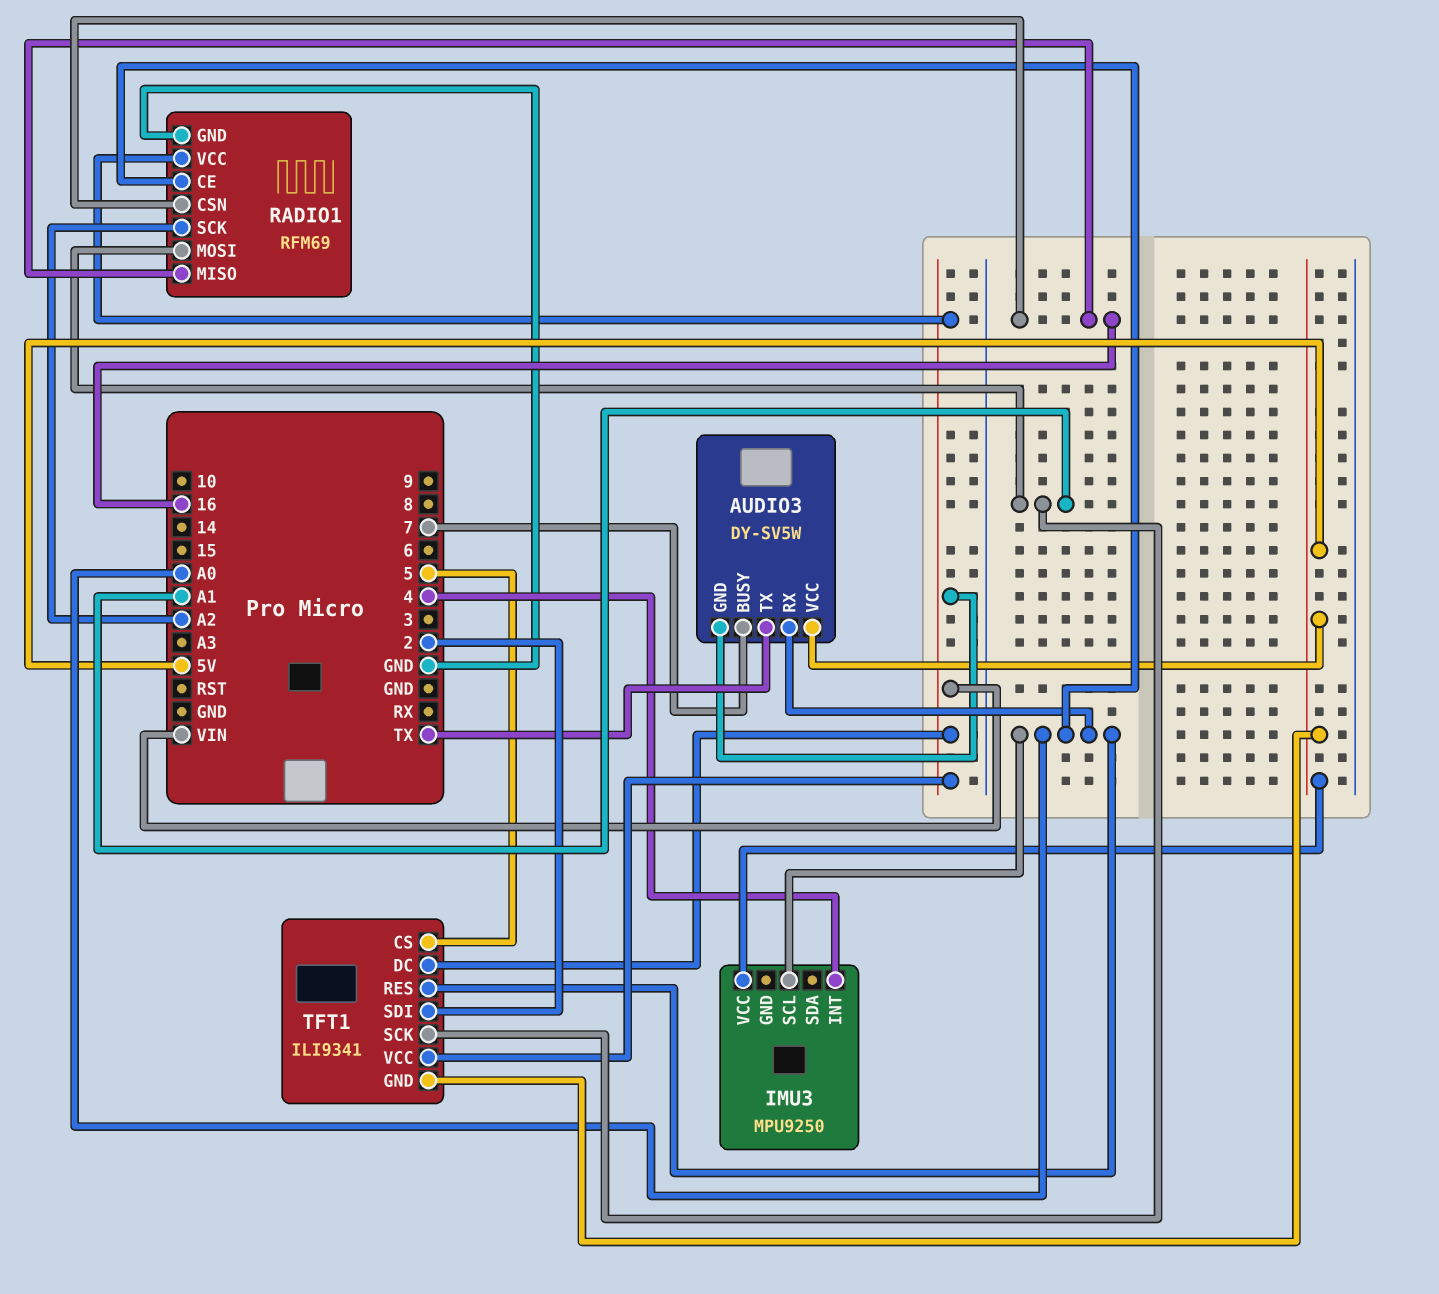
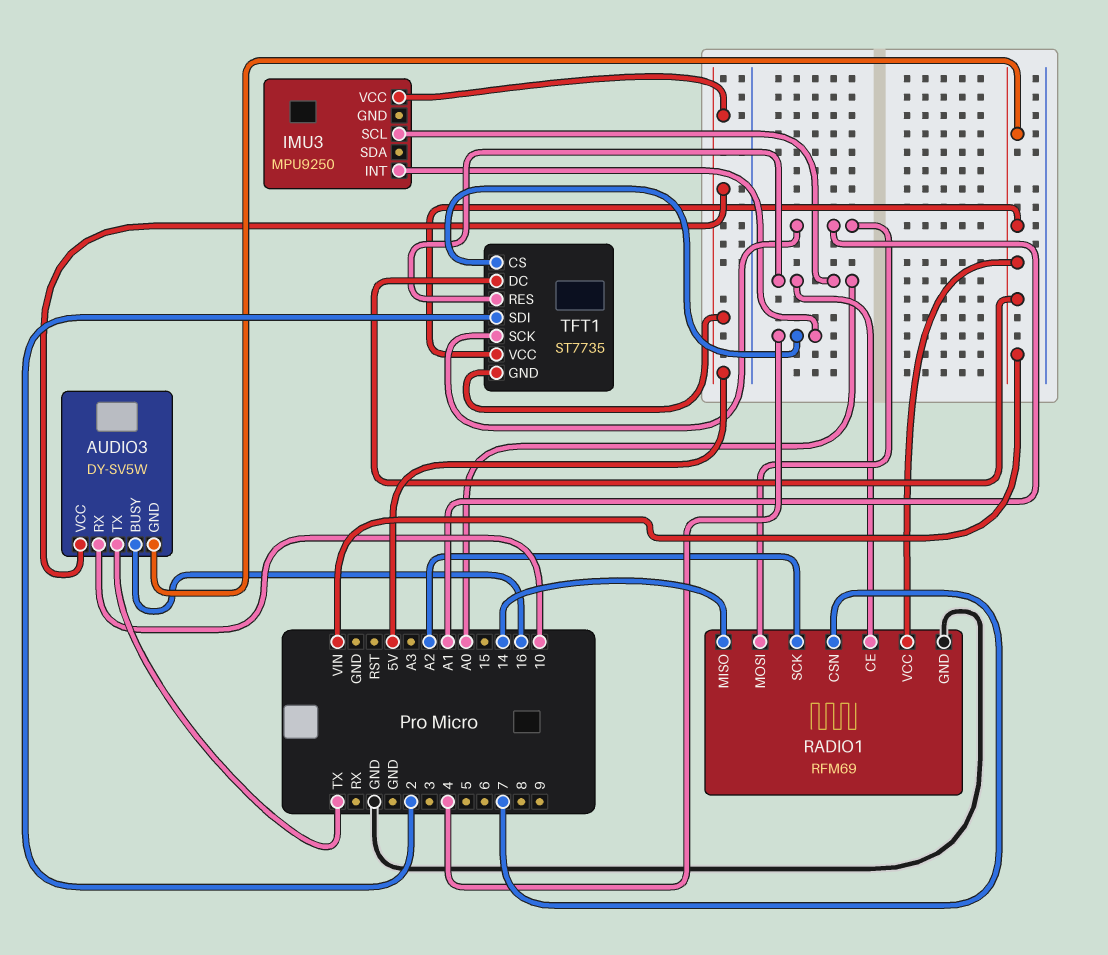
AUDIO3 pin BUSY: 7 -> 16
AUDIO3 pin RX: A0 -> 10
RADIO1 pin CSN: 16 -> 7
RADIO1 pin MISO: 16 -> 14
TFT1: ILI9341 -> ST7735
TFT1 pin CS: 5 -> 4

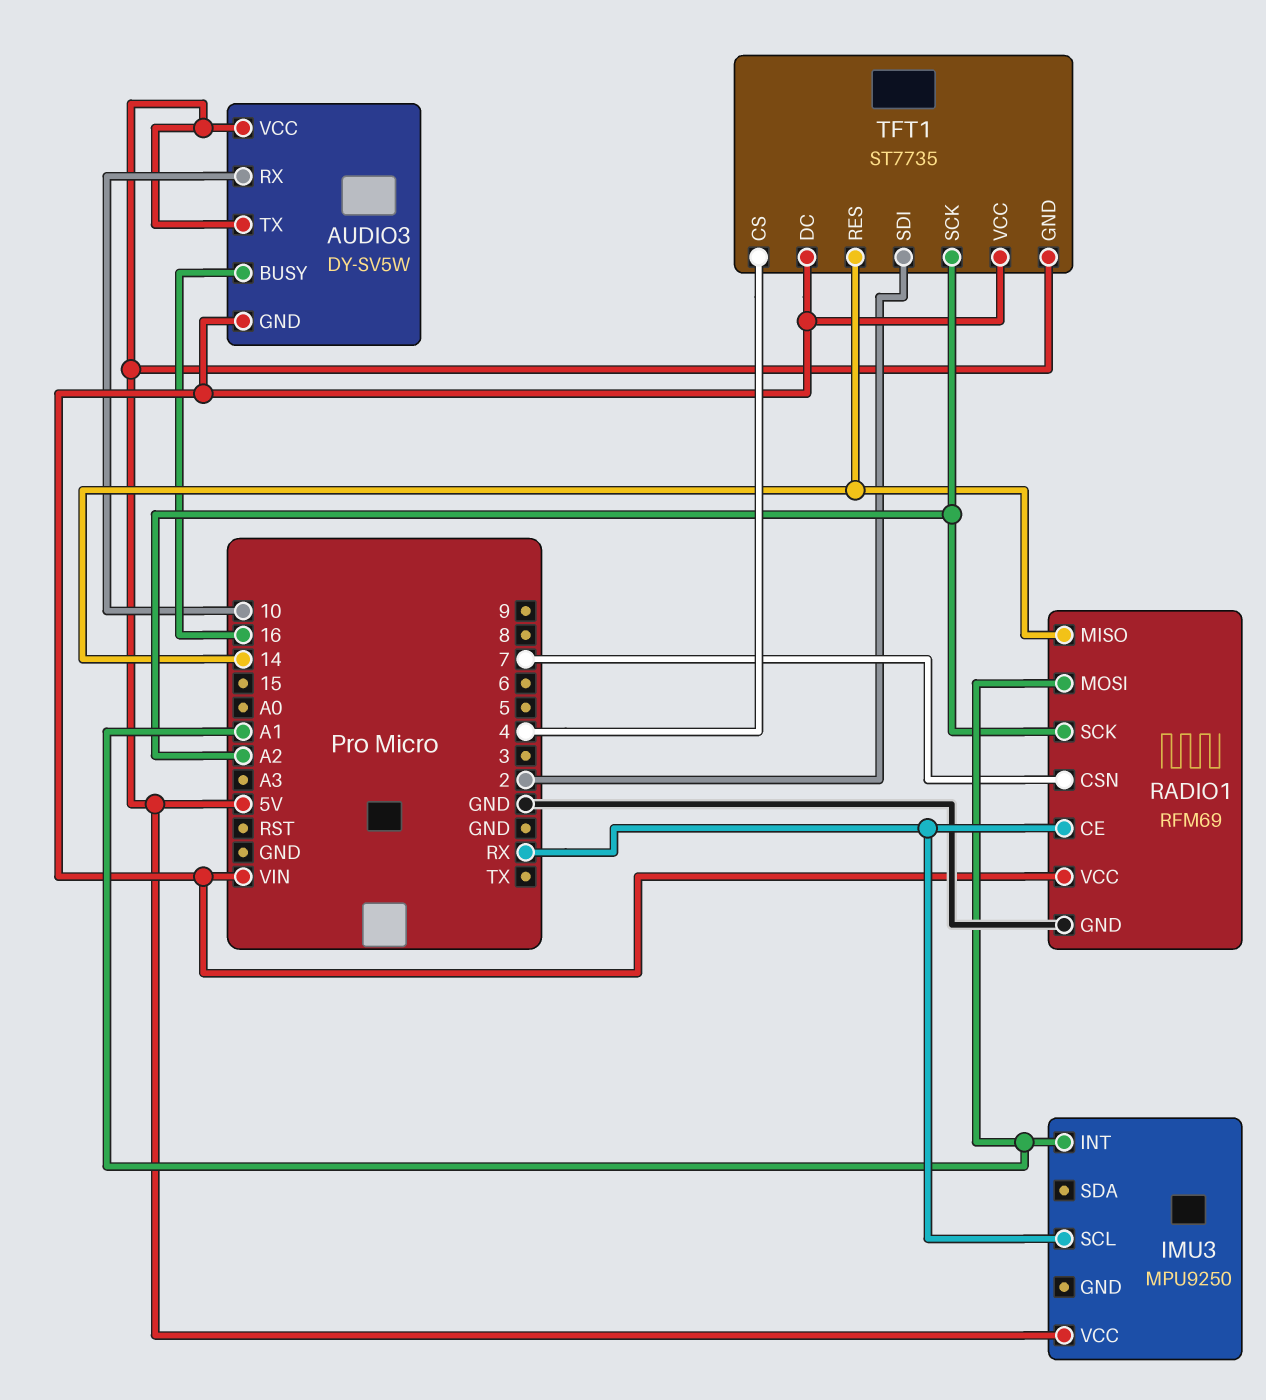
AUDIO3 pin TX: TX -> 5V
IMU3 pin INT: 4 -> A1
IMU3 pin SCL: A0 -> RX
RADIO1 pin CE: A0 -> RX
TFT1 pin RES: A0 -> 14
TFT1 pin SCK: A1 -> A2

